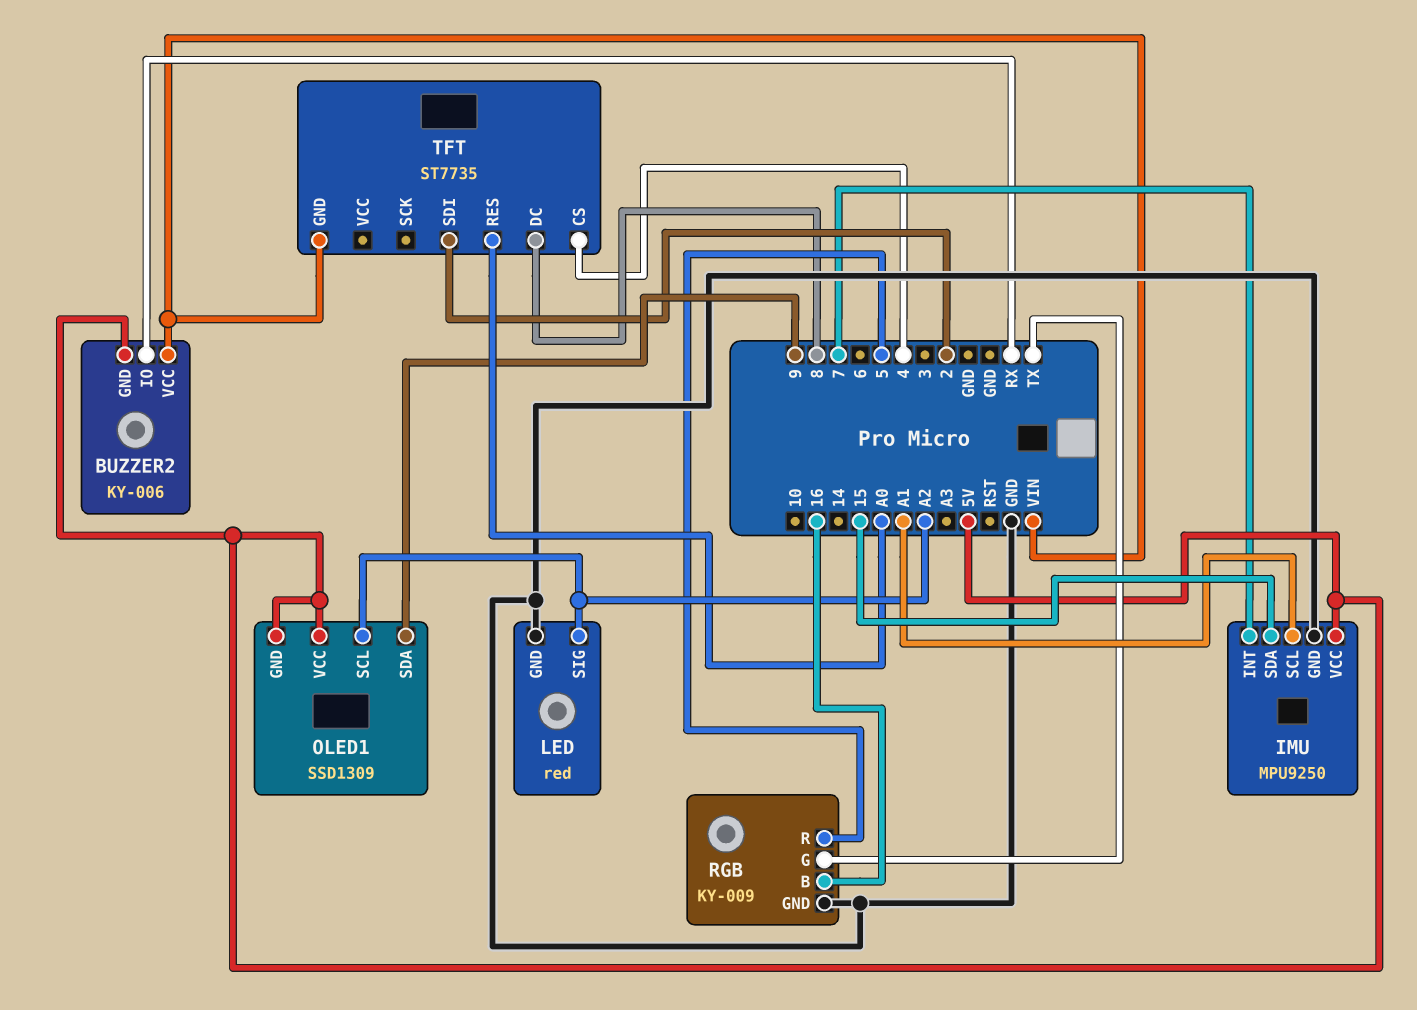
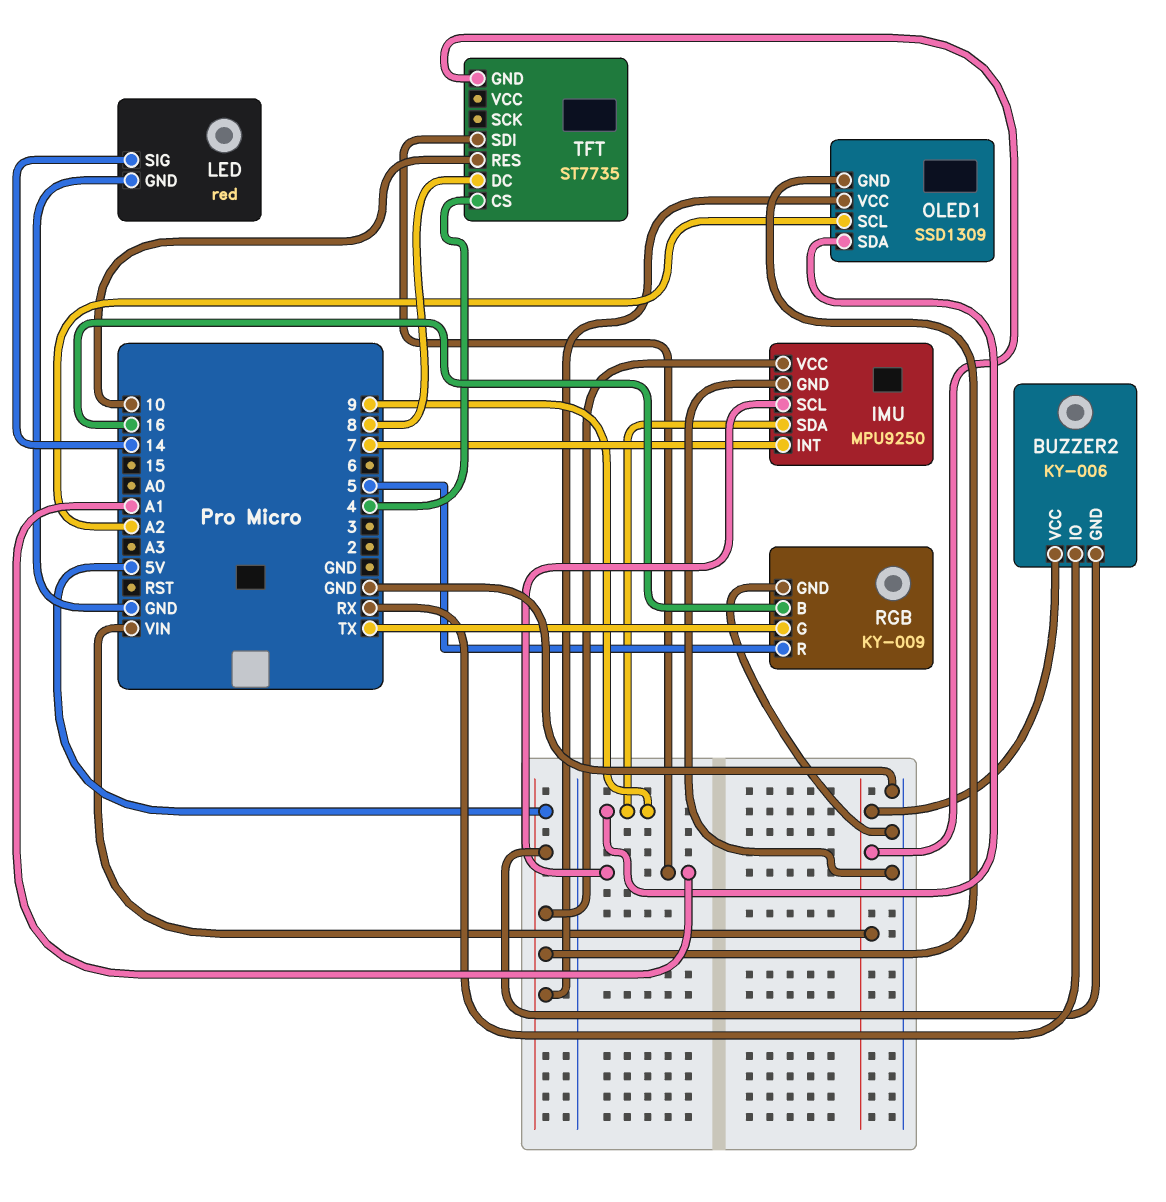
IMU pin SDA: 15 -> 9
LED pin SIG: A2 -> 14
TFT pin RES: A0 -> 10
TFT pin SDI: 2 -> A1

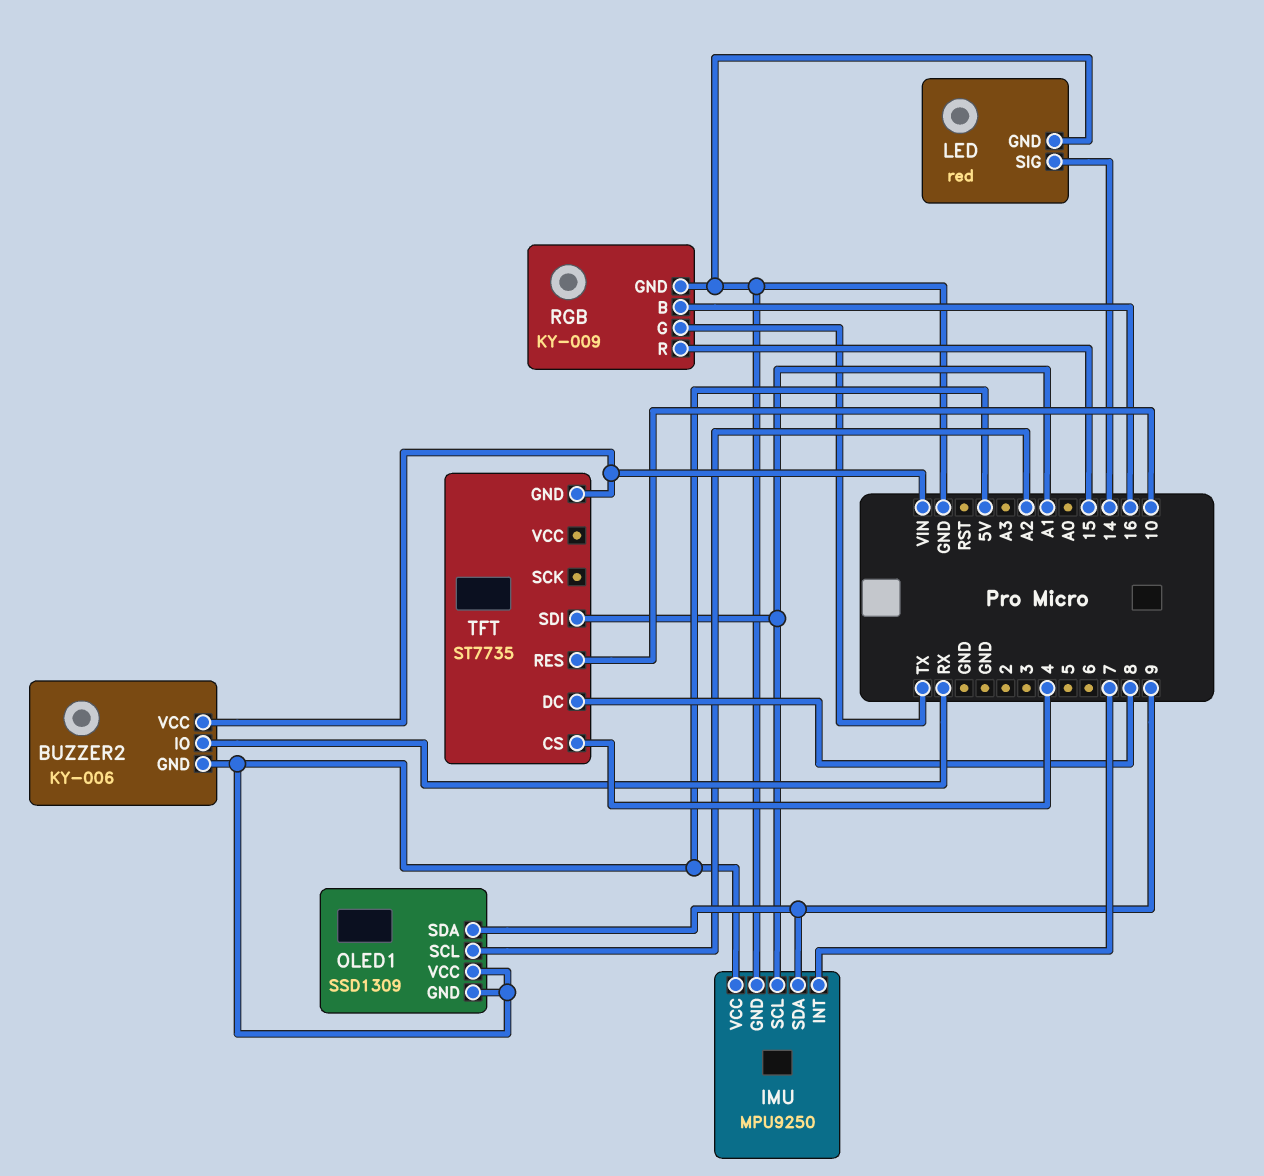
RGB pin R: 5 -> 15

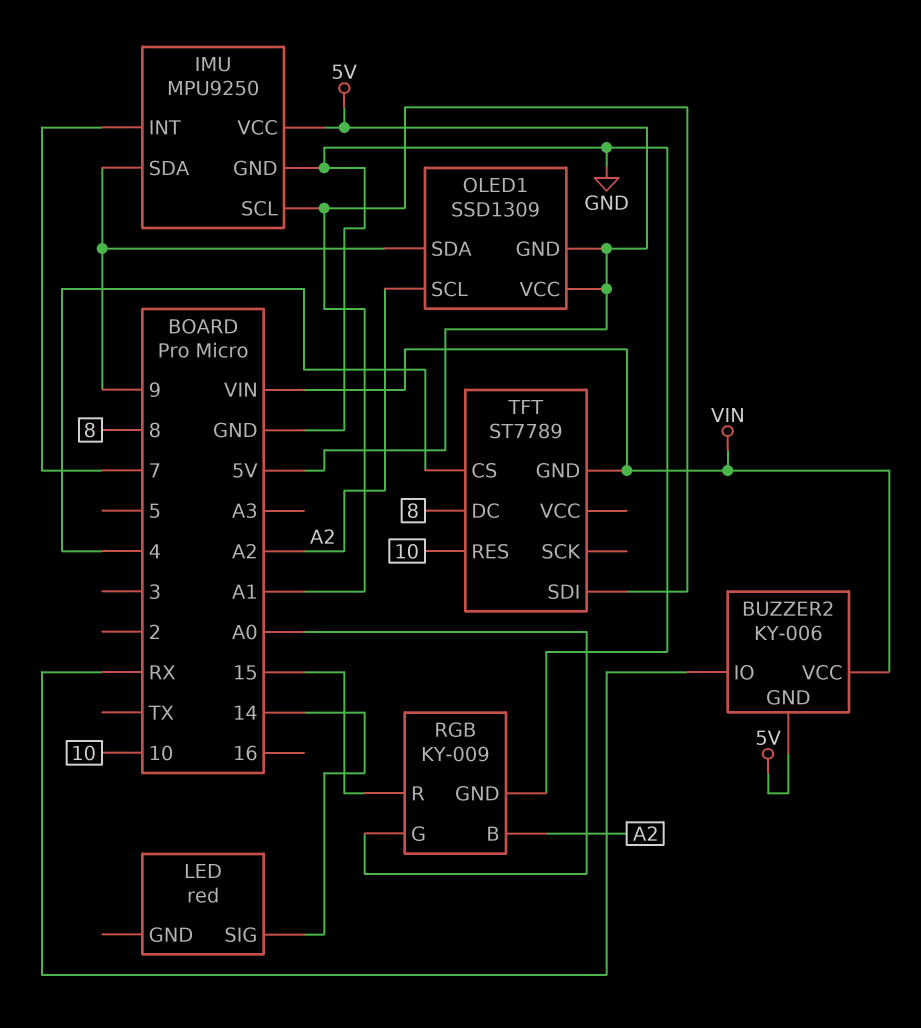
LED pin GND: GND -> none
RGB pin B: 16 -> A2
RGB pin G: TX -> A0
TFT: ST7735 -> ST7789

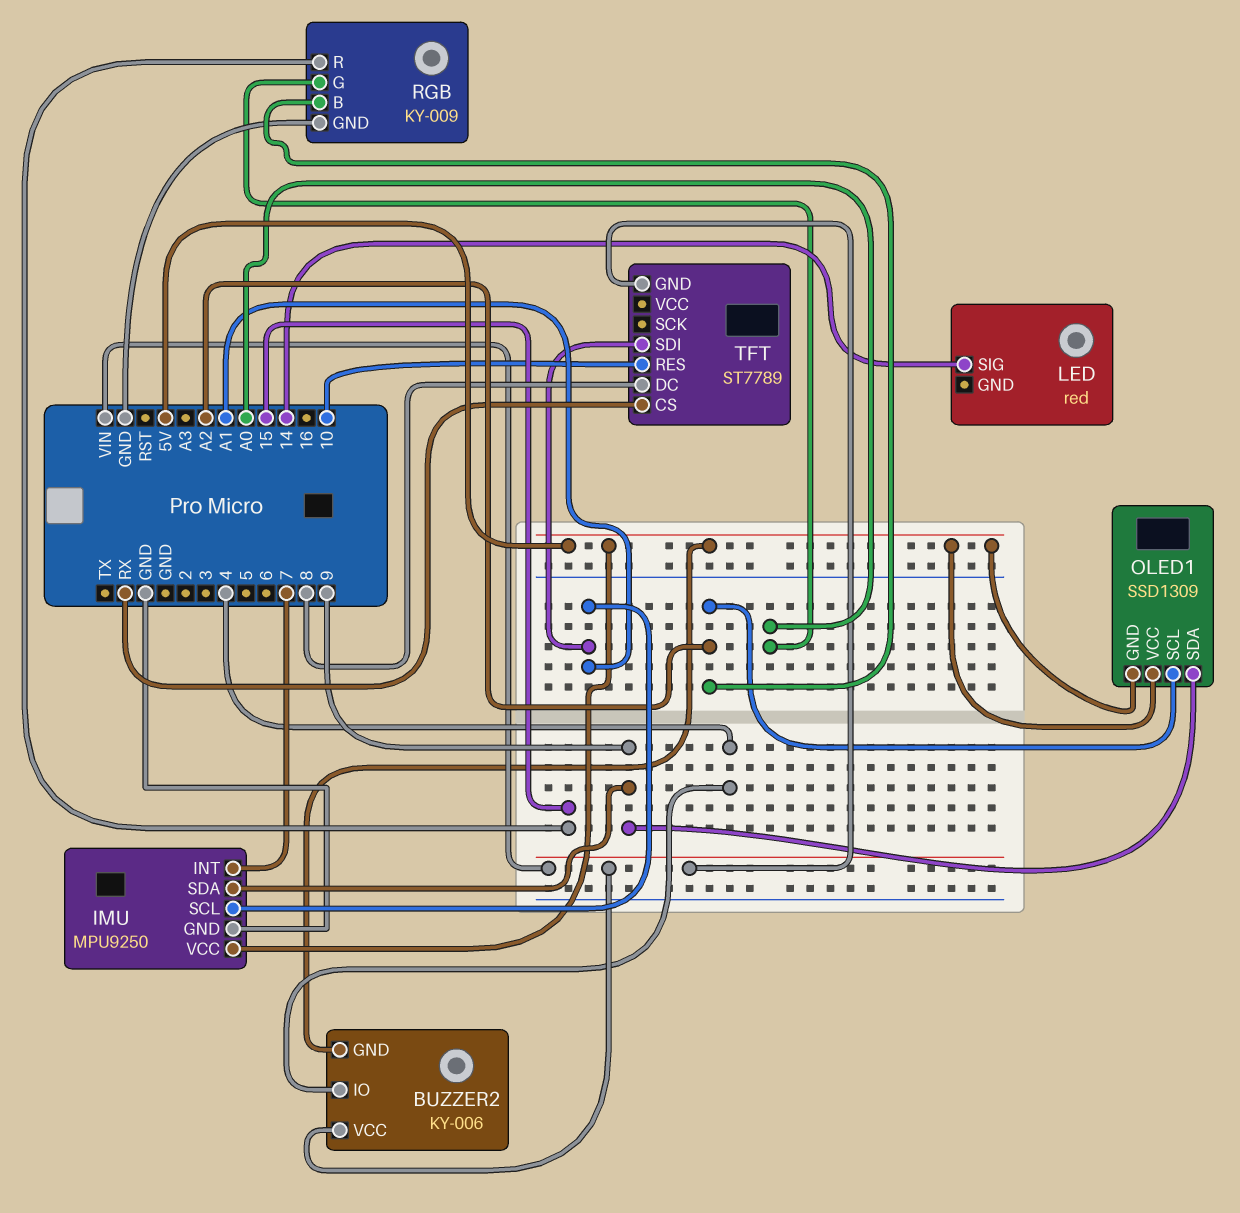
BUZZER2 pin IO: RX -> 4
TFT pin CS: 4 -> RX

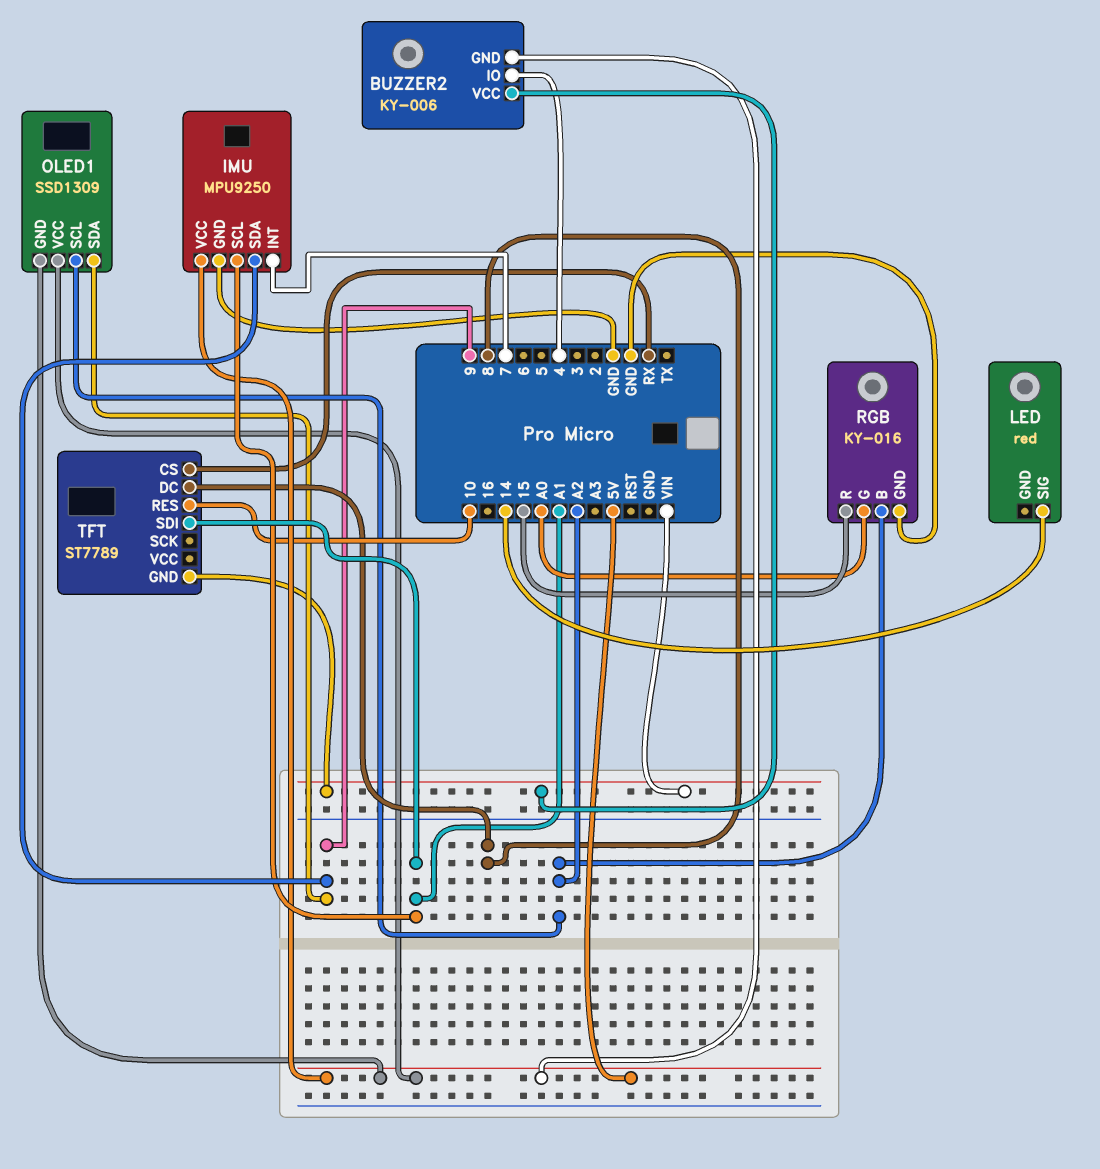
RGB: KY-009 -> KY-016

